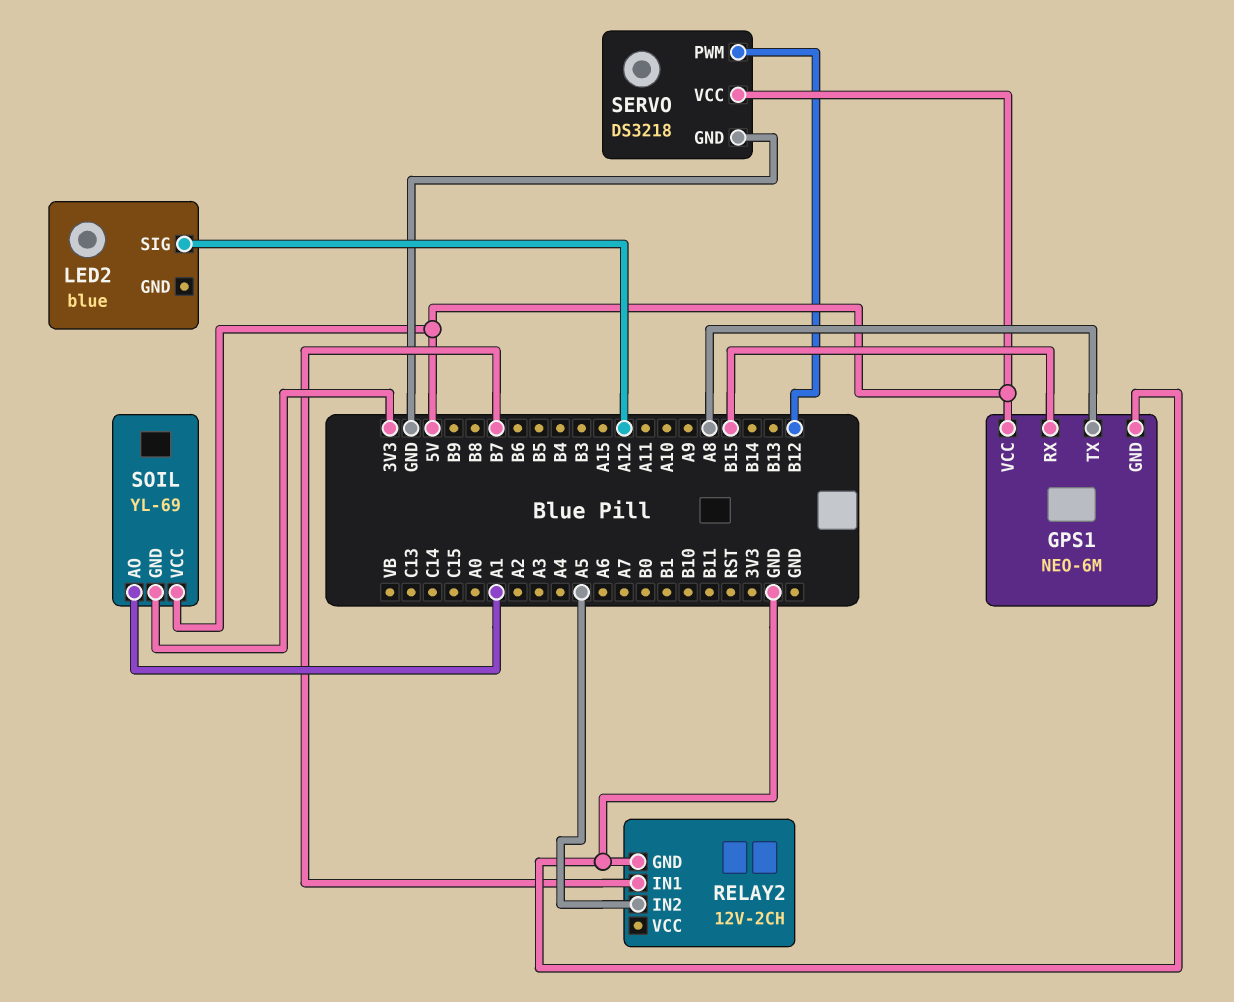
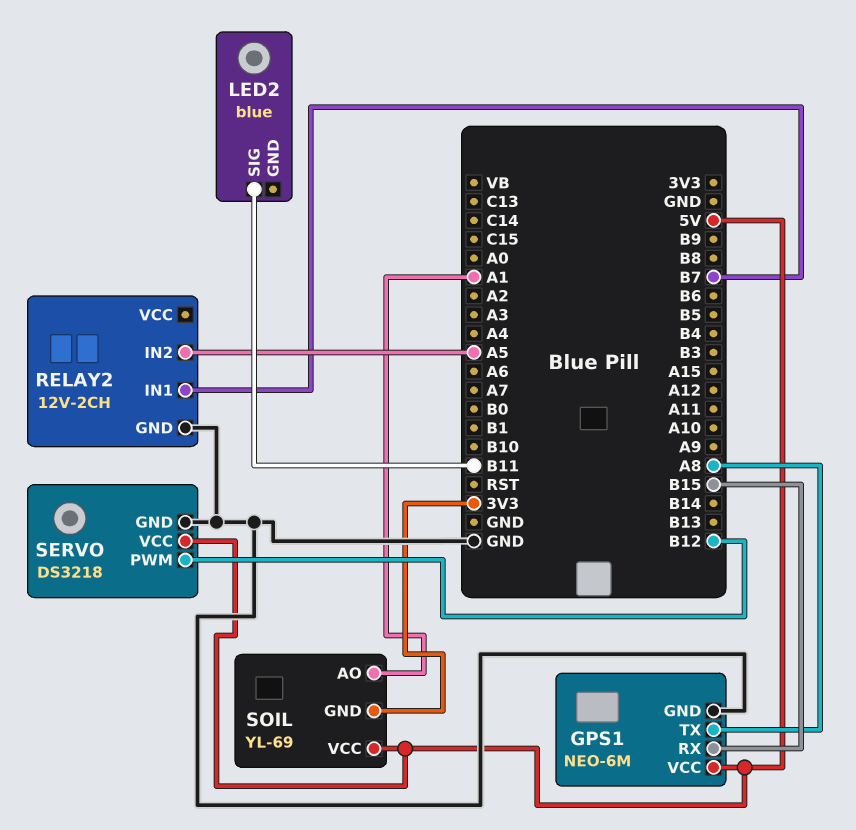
LED2 pin SIG: A12 -> B11

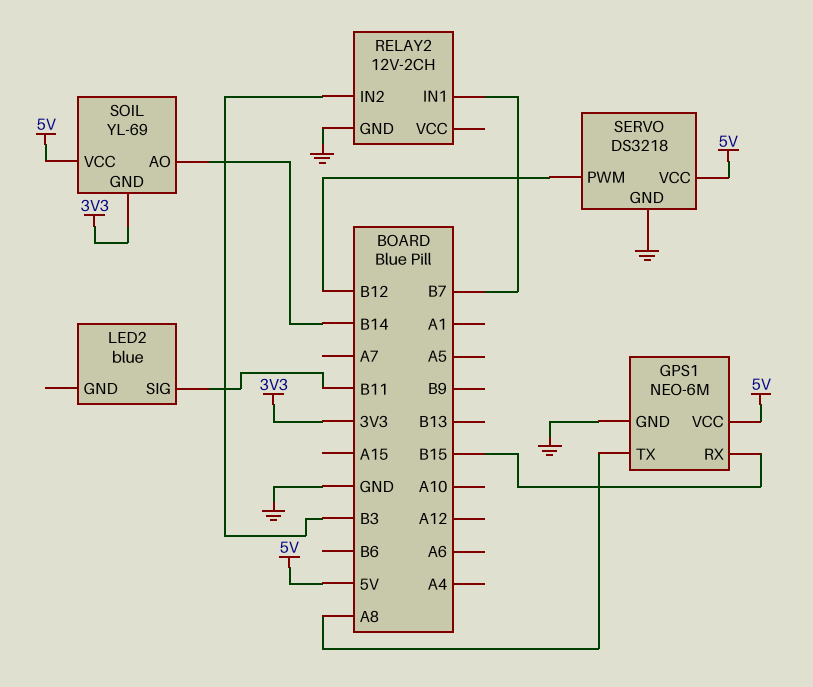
RELAY2 pin IN2: A5 -> B3
SOIL pin AO: A1 -> B14

